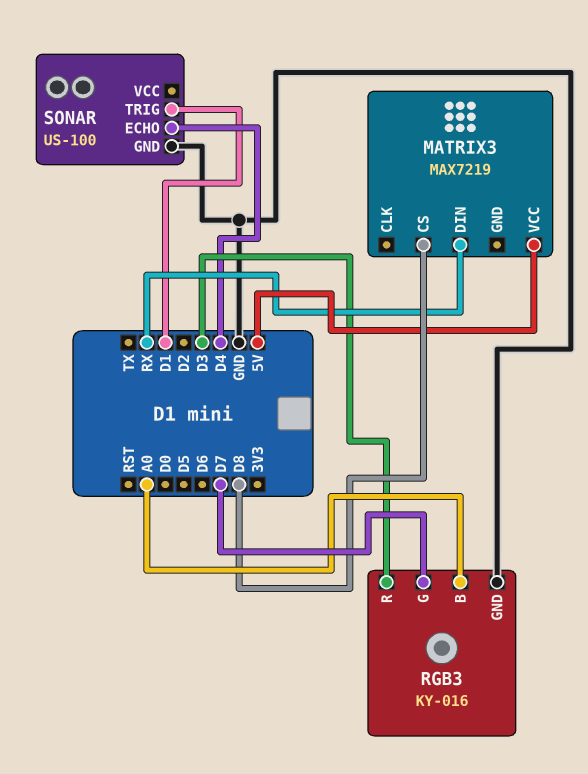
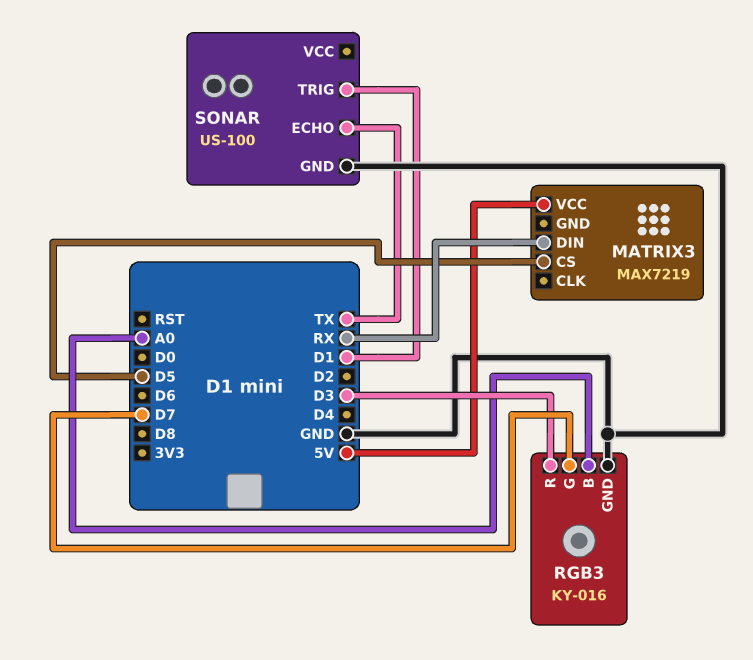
MATRIX3 pin CS: D8 -> D5
SONAR pin ECHO: D4 -> TX

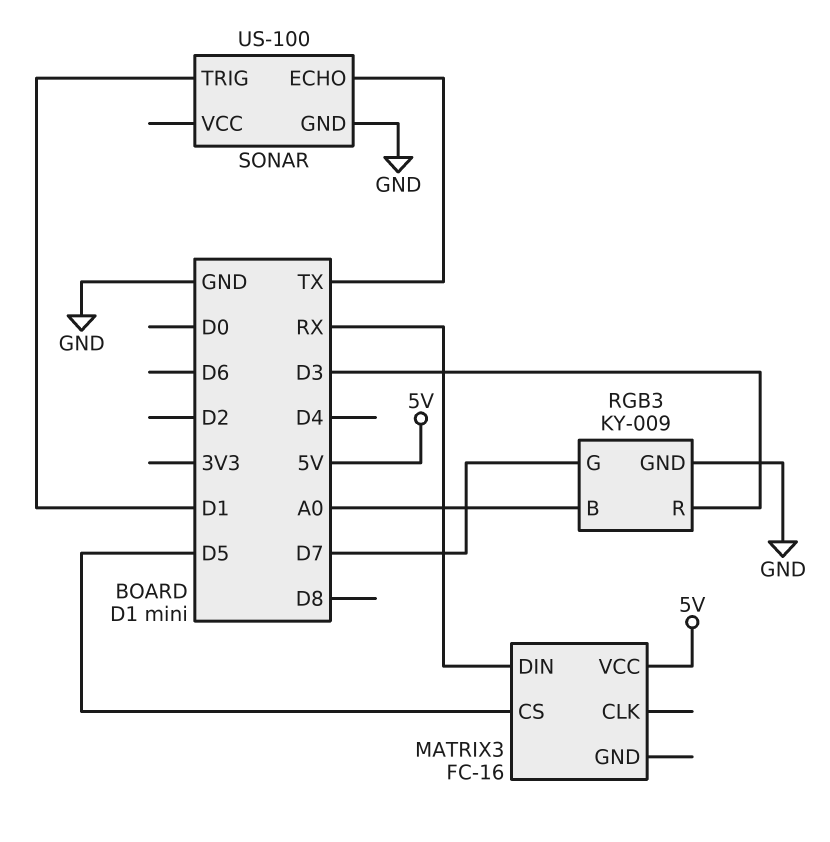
MATRIX3: MAX7219 -> FC-16
RGB3: KY-016 -> KY-009

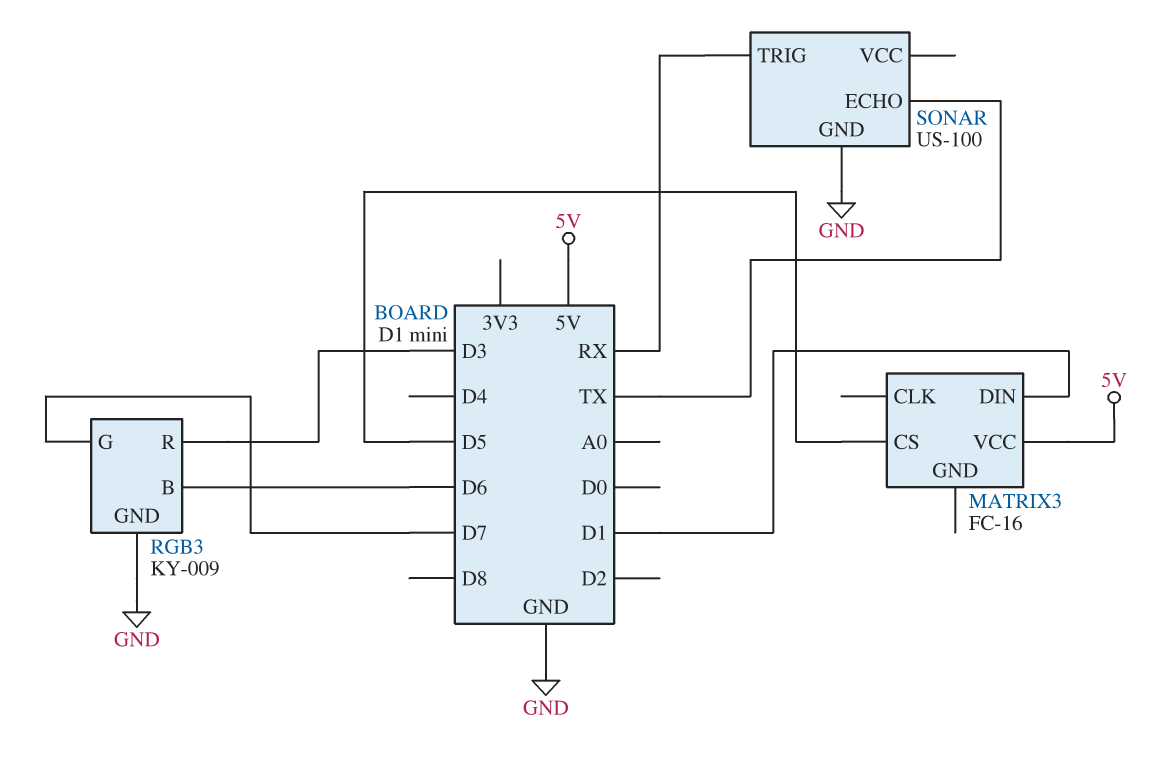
MATRIX3 pin DIN: RX -> D1
RGB3 pin B: A0 -> D6
SONAR pin TRIG: D1 -> RX

